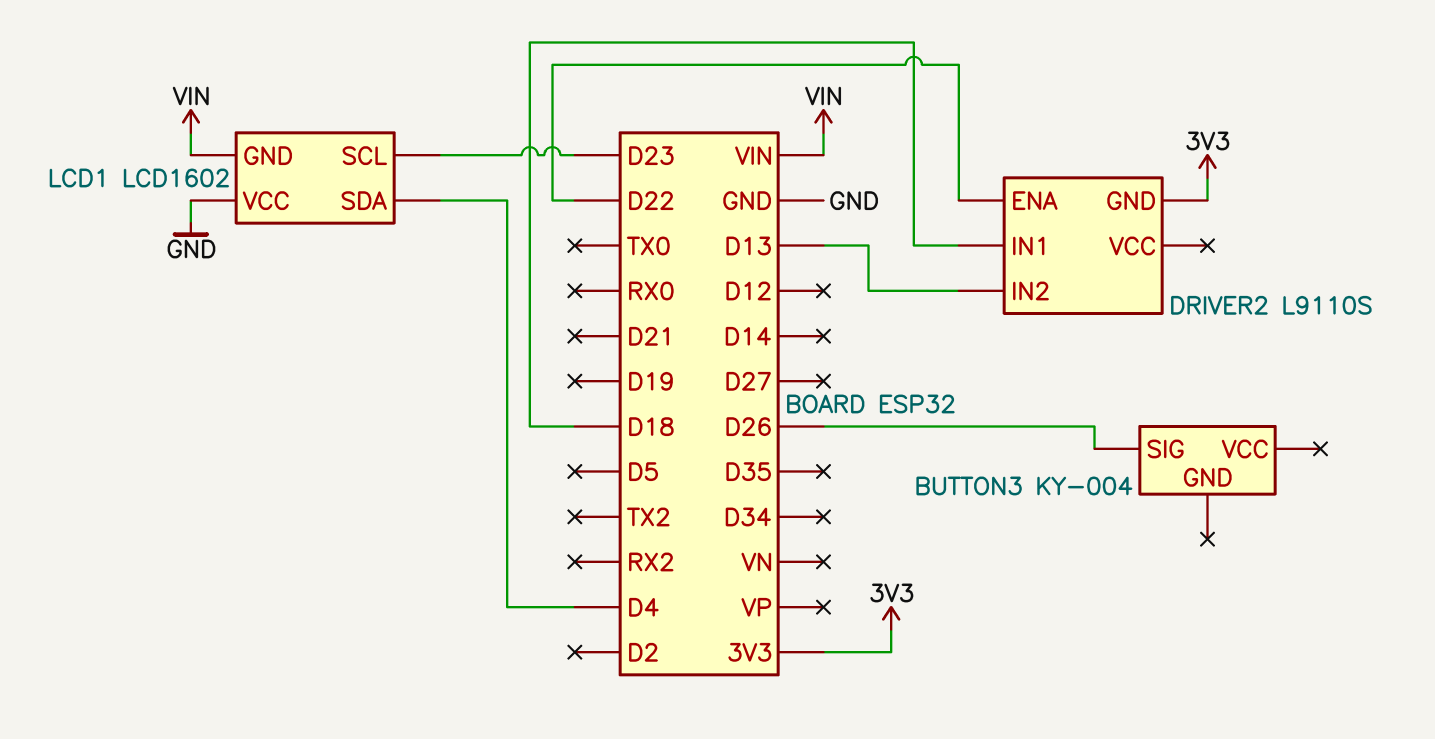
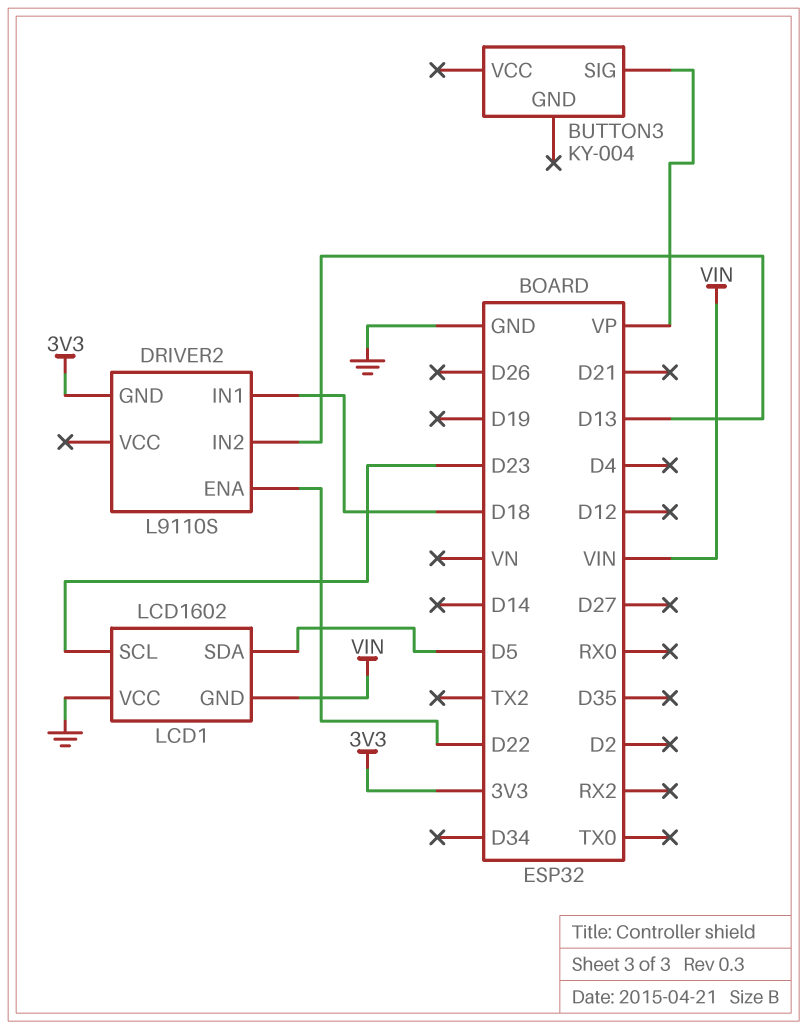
BUTTON3 pin SIG: D26 -> VP
LCD1 pin SDA: D4 -> D5

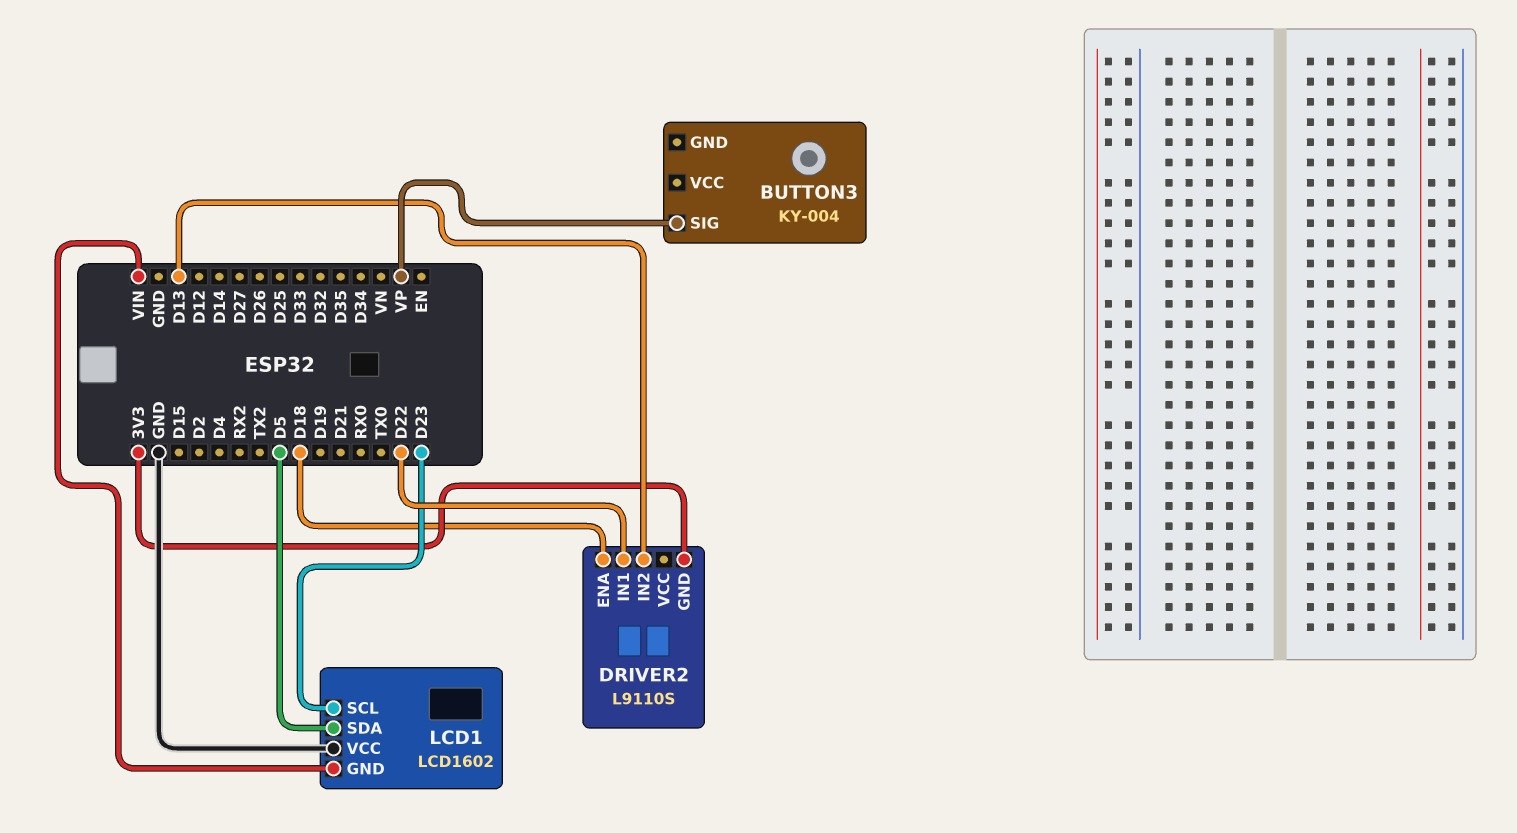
DRIVER2 pin ENA: D22 -> D18
DRIVER2 pin IN1: D18 -> D22

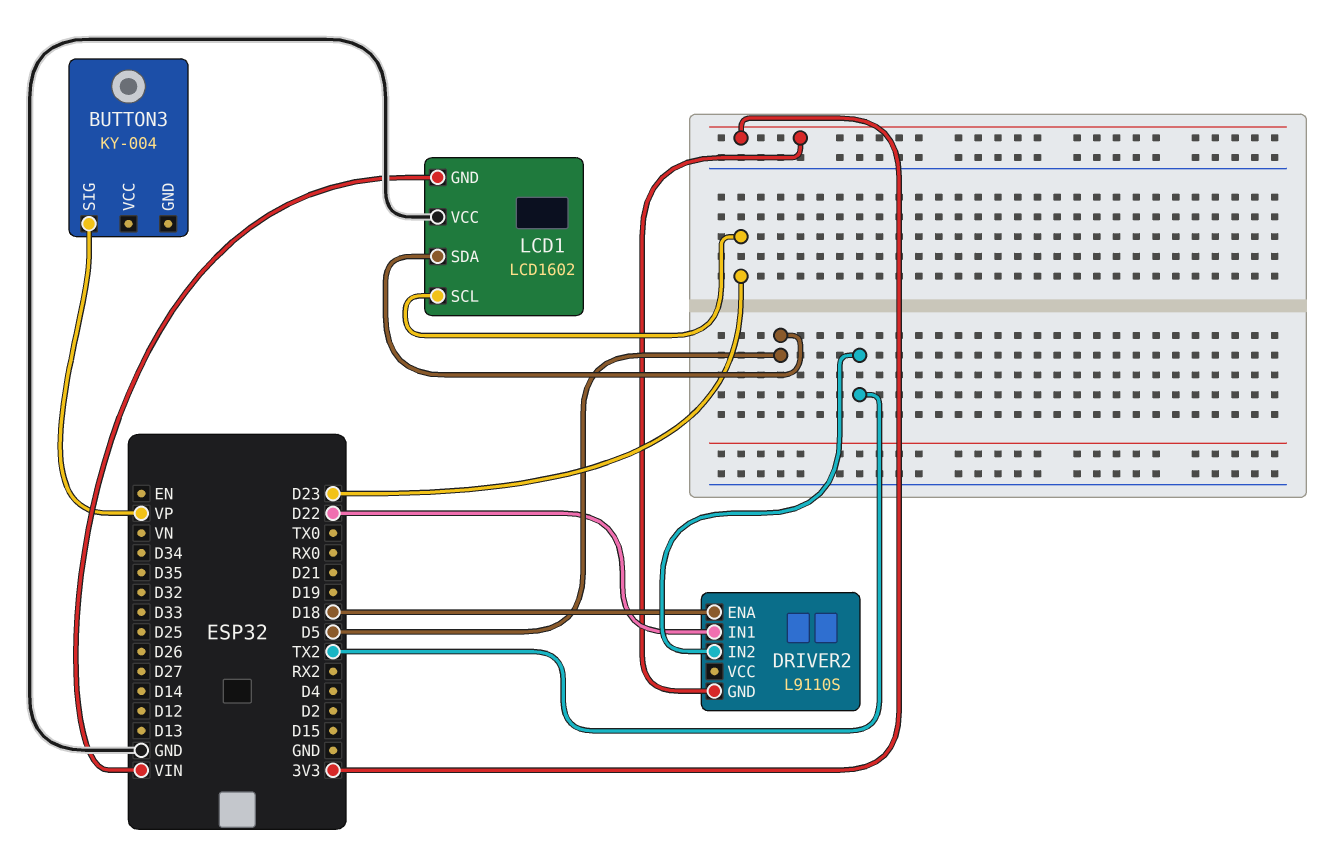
DRIVER2 pin IN2: D13 -> TX2

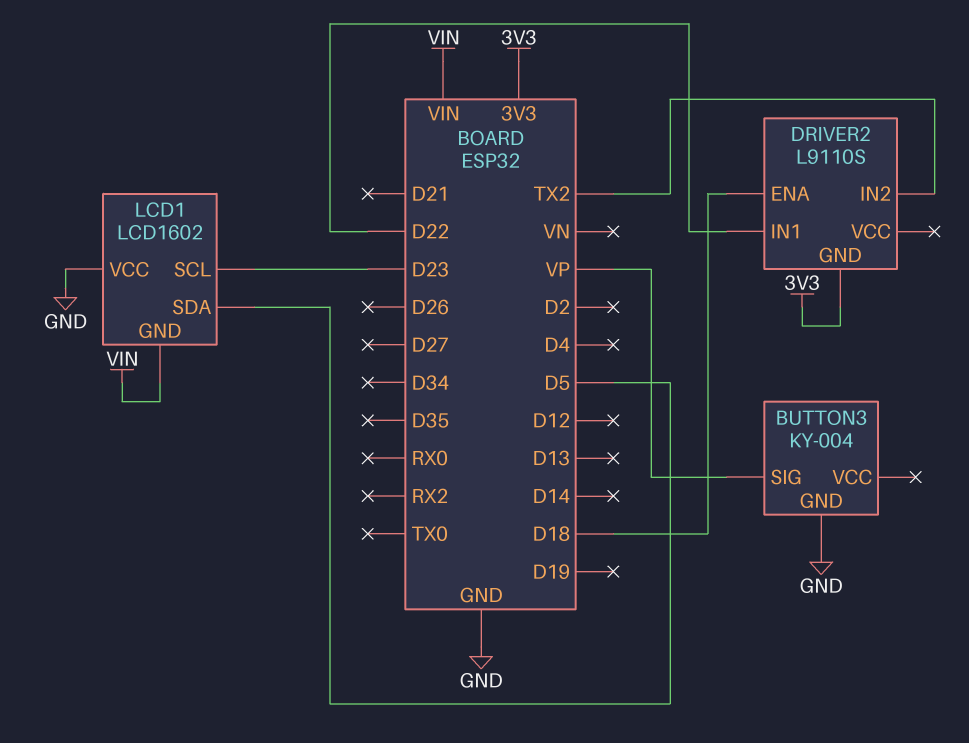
BUTTON3 pin GND: none -> GND

